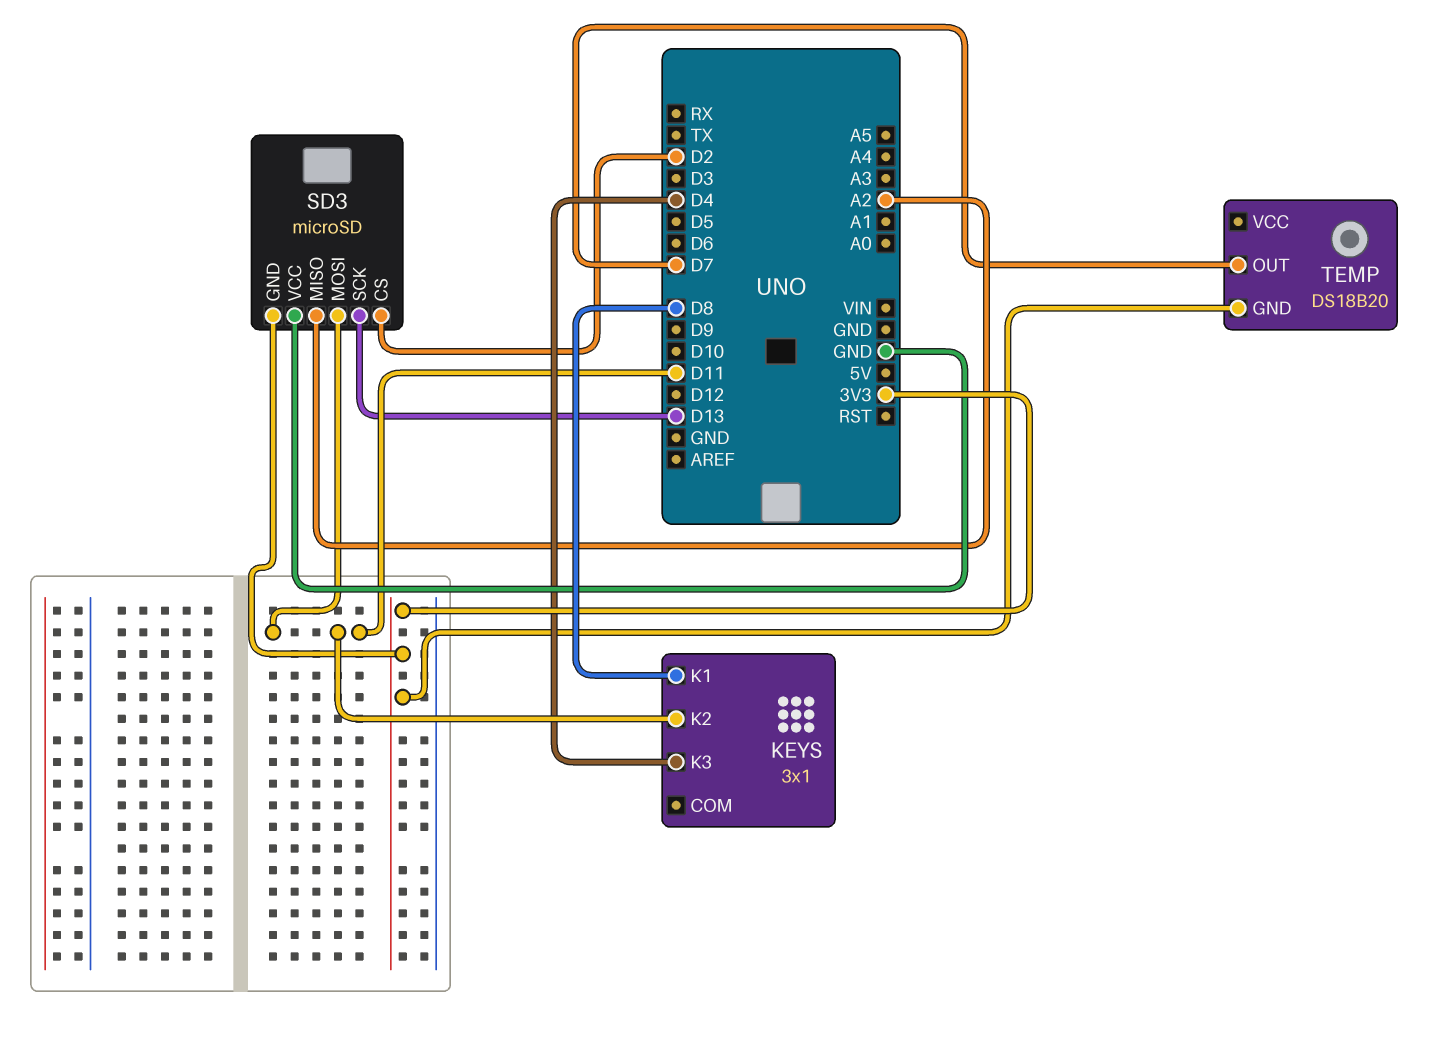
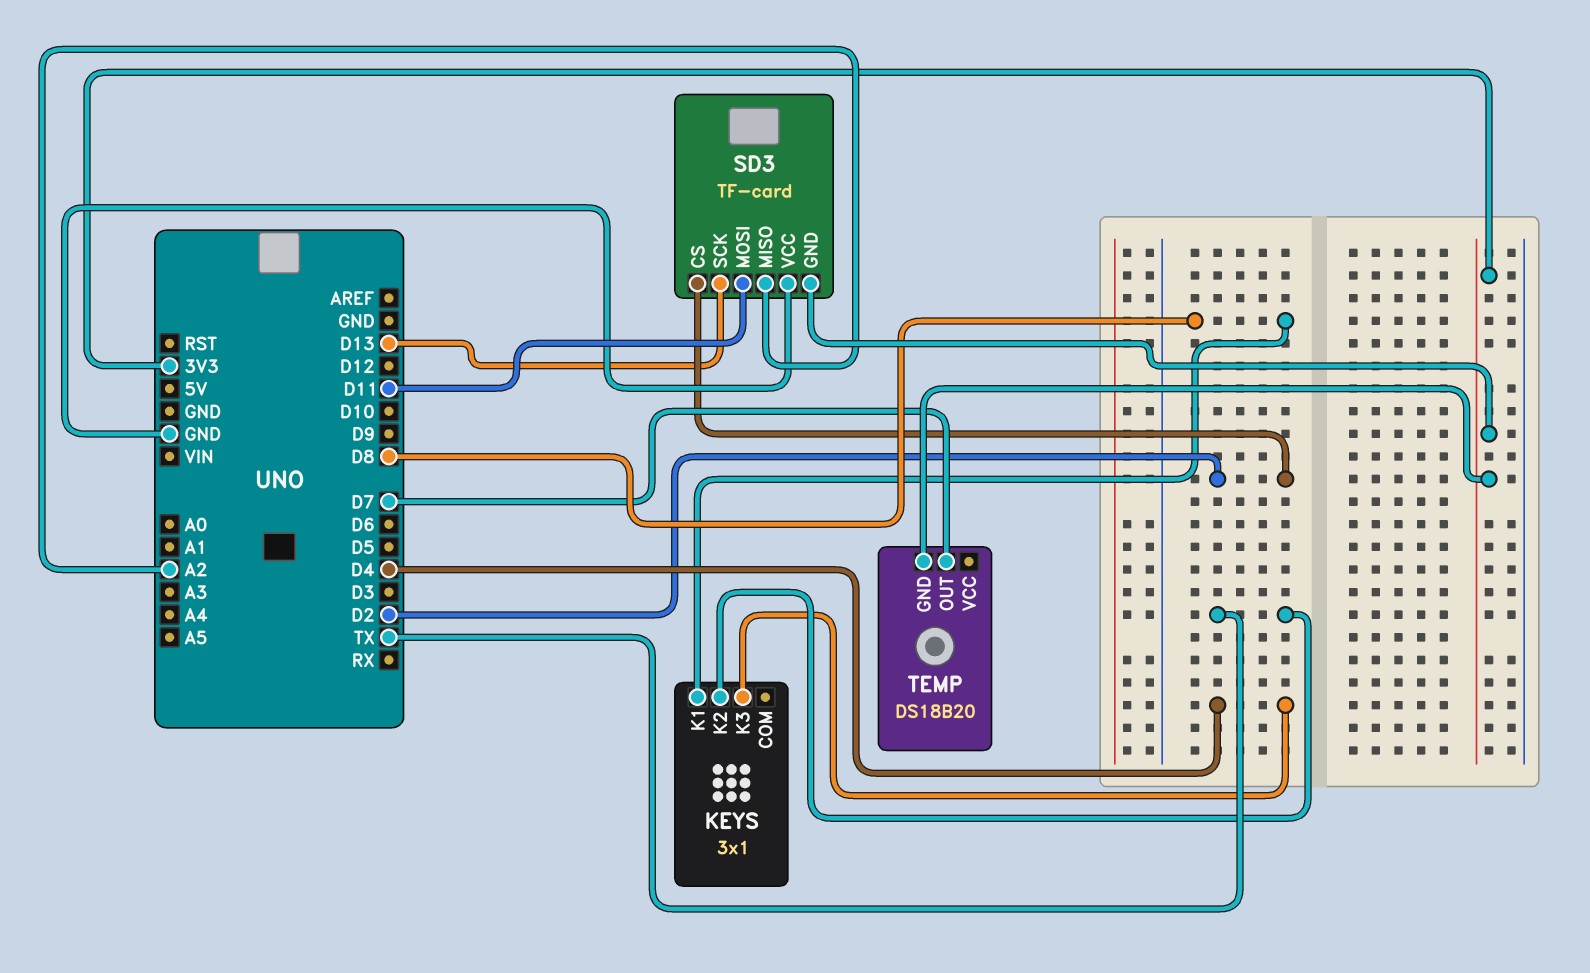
KEYS pin K2: D11 -> TX
SD3: microSD -> TF-card

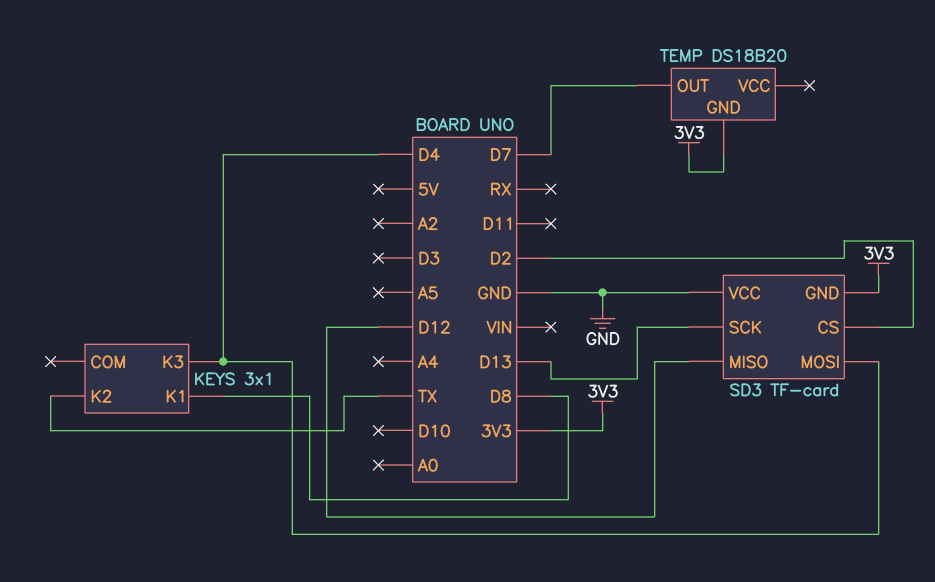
SD3 pin MISO: A2 -> D12
SD3 pin MOSI: D11 -> D4

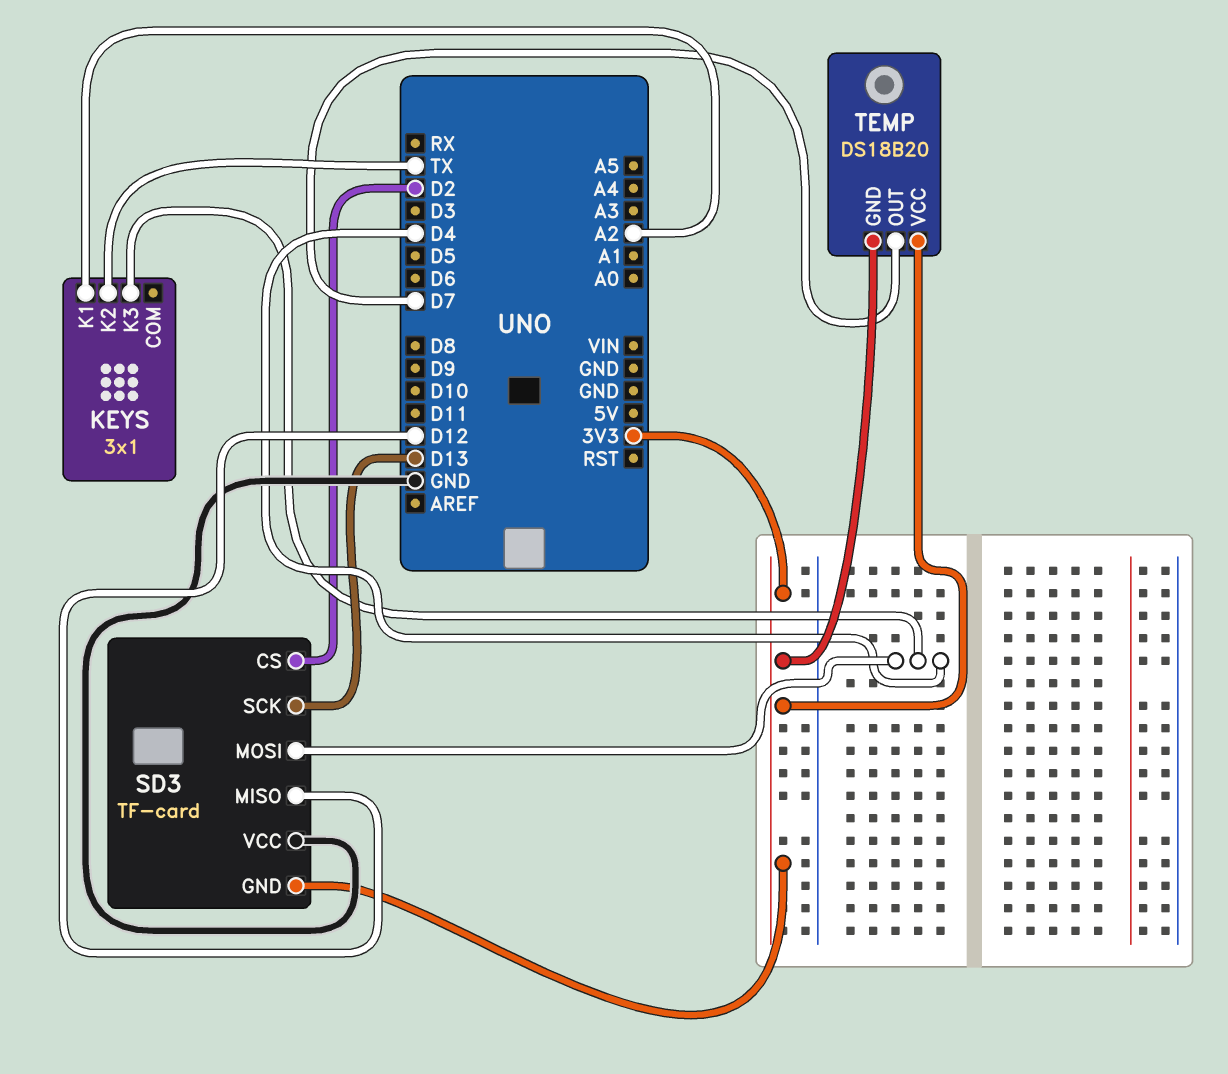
KEYS pin K1: D8 -> A2
TEMP pin VCC: none -> 3V3

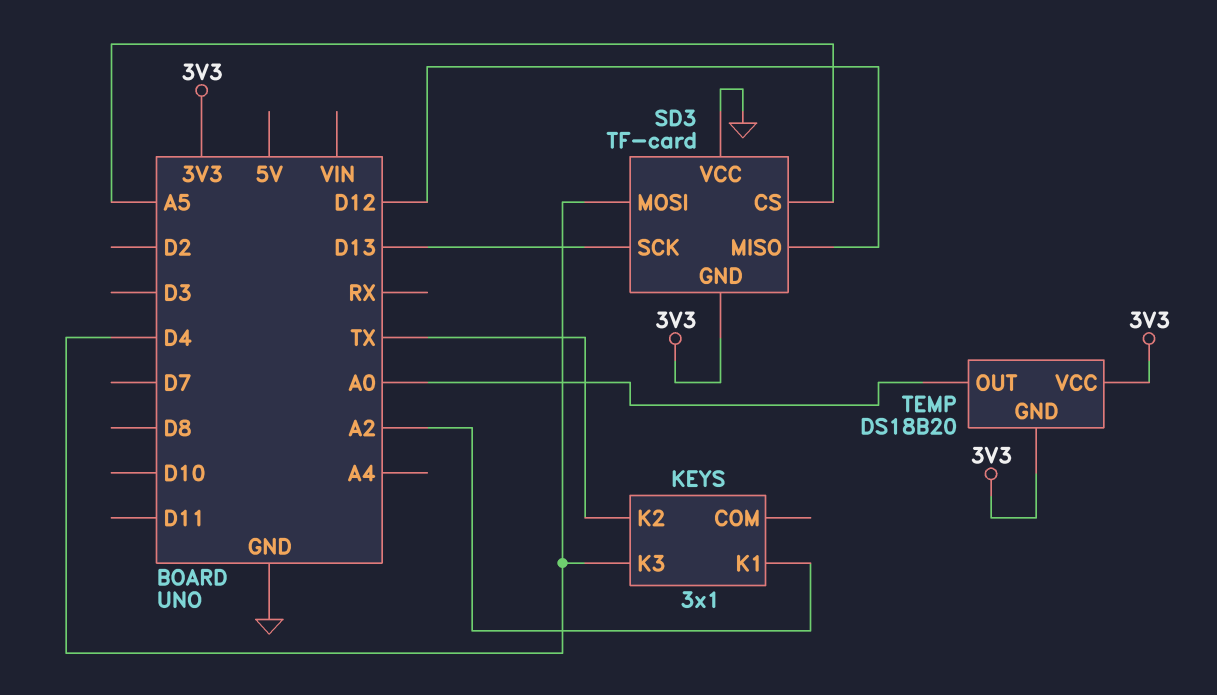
SD3 pin CS: D2 -> A5
TEMP pin OUT: D7 -> A0

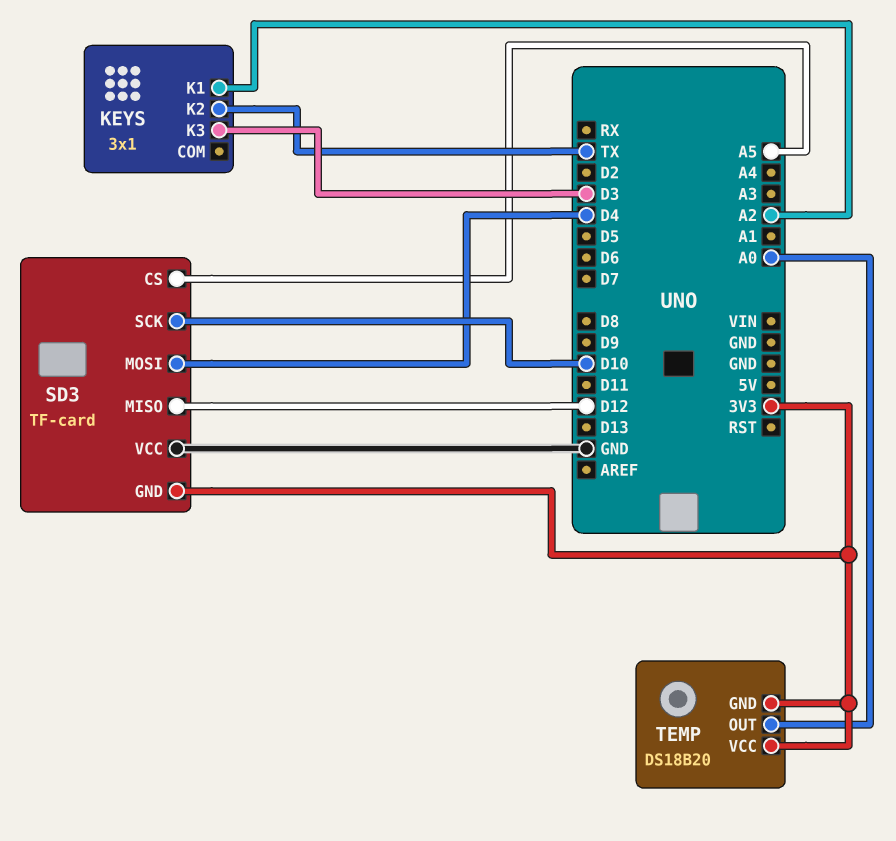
KEYS pin K3: D4 -> D3
SD3 pin SCK: D13 -> D10

